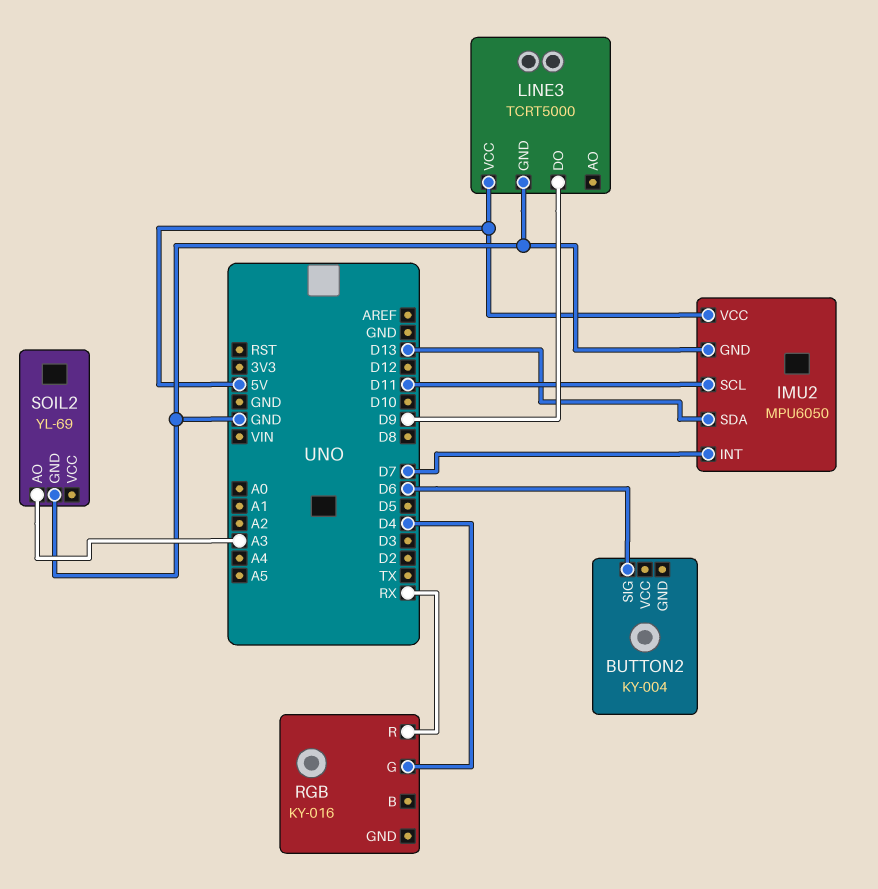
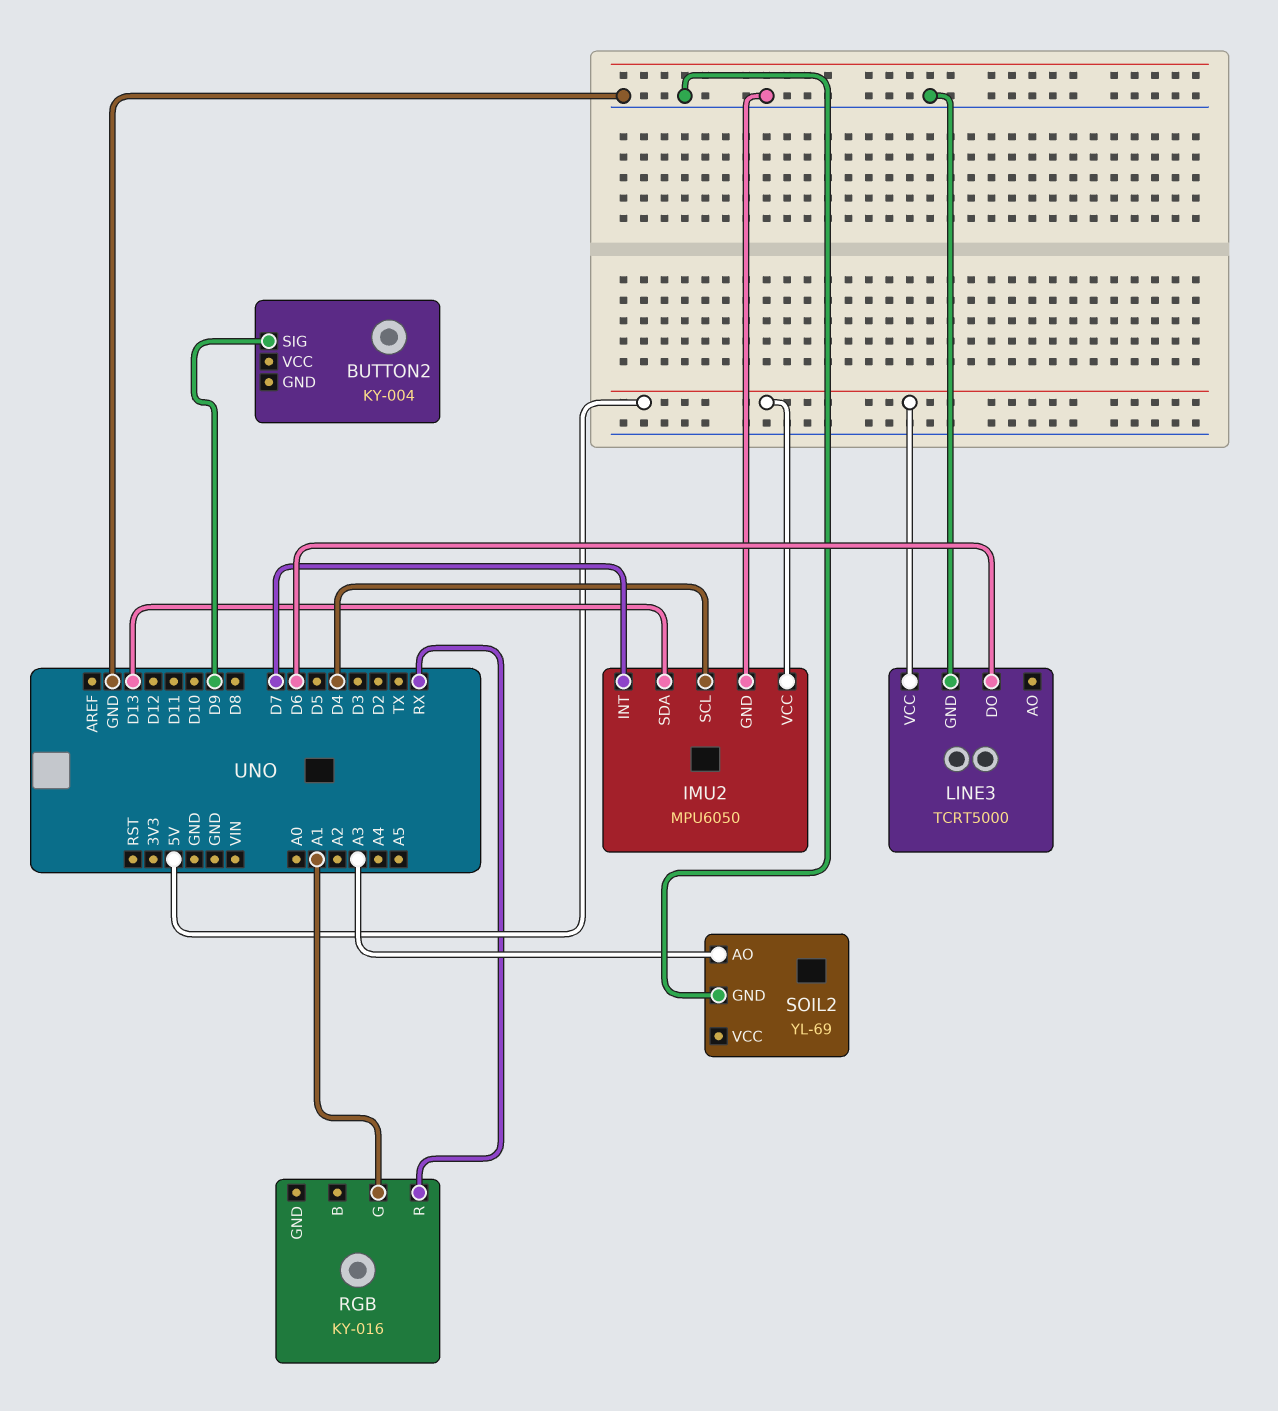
BUTTON2 pin SIG: D6 -> D9
IMU2 pin SCL: D11 -> D4
LINE3 pin DO: D9 -> D6
RGB pin G: D4 -> A1

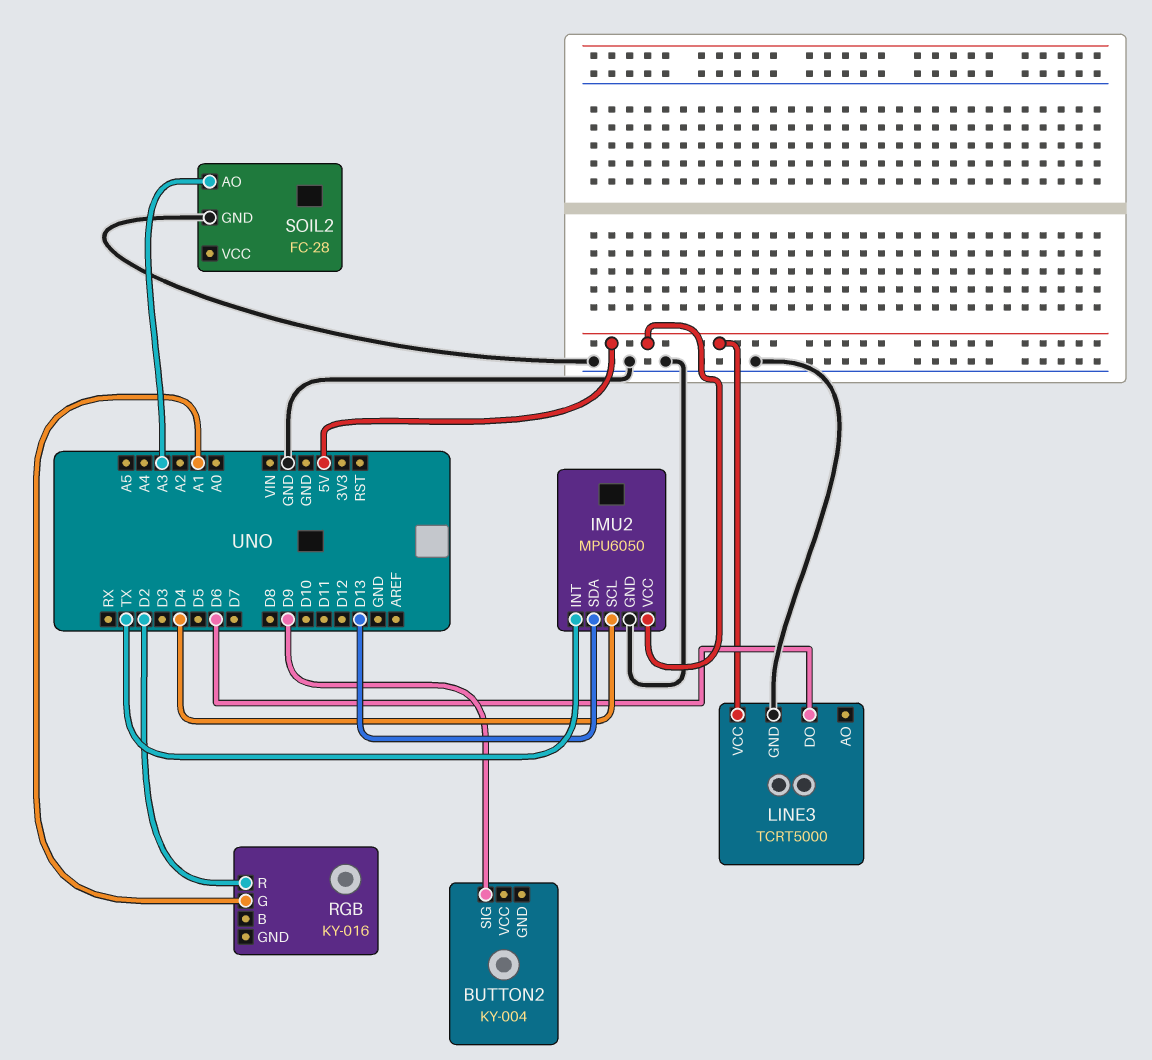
IMU2 pin INT: D7 -> TX
RGB pin R: RX -> D2
SOIL2: YL-69 -> FC-28

